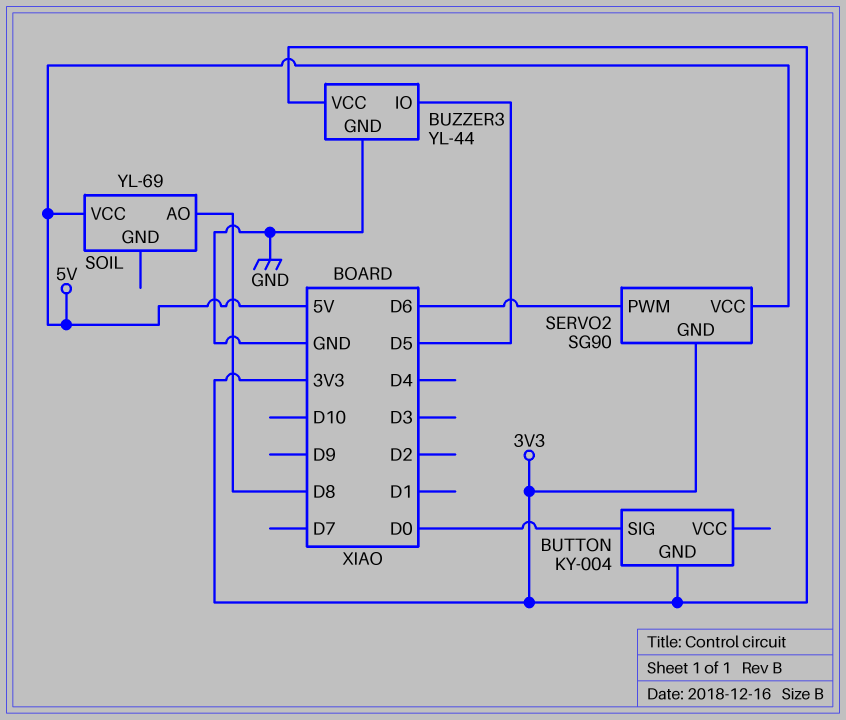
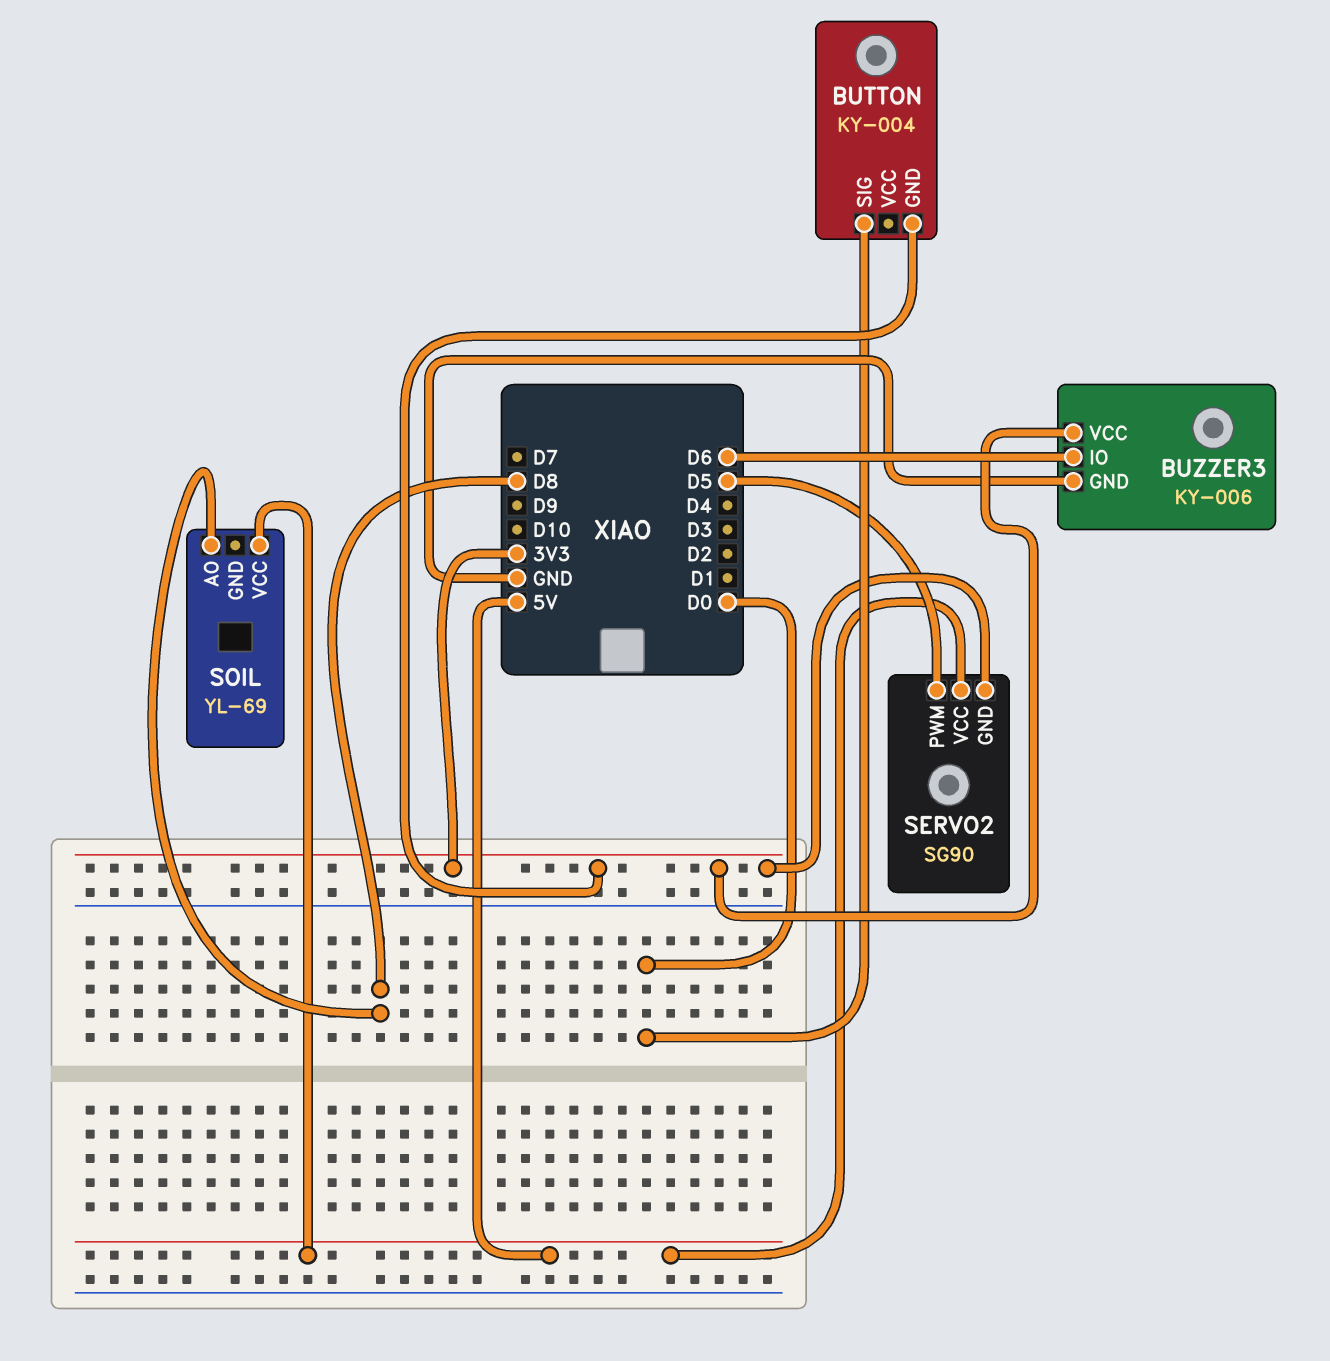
BUZZER3: YL-44 -> KY-006
BUZZER3 pin IO: D5 -> D6
SERVO2 pin PWM: D6 -> D5

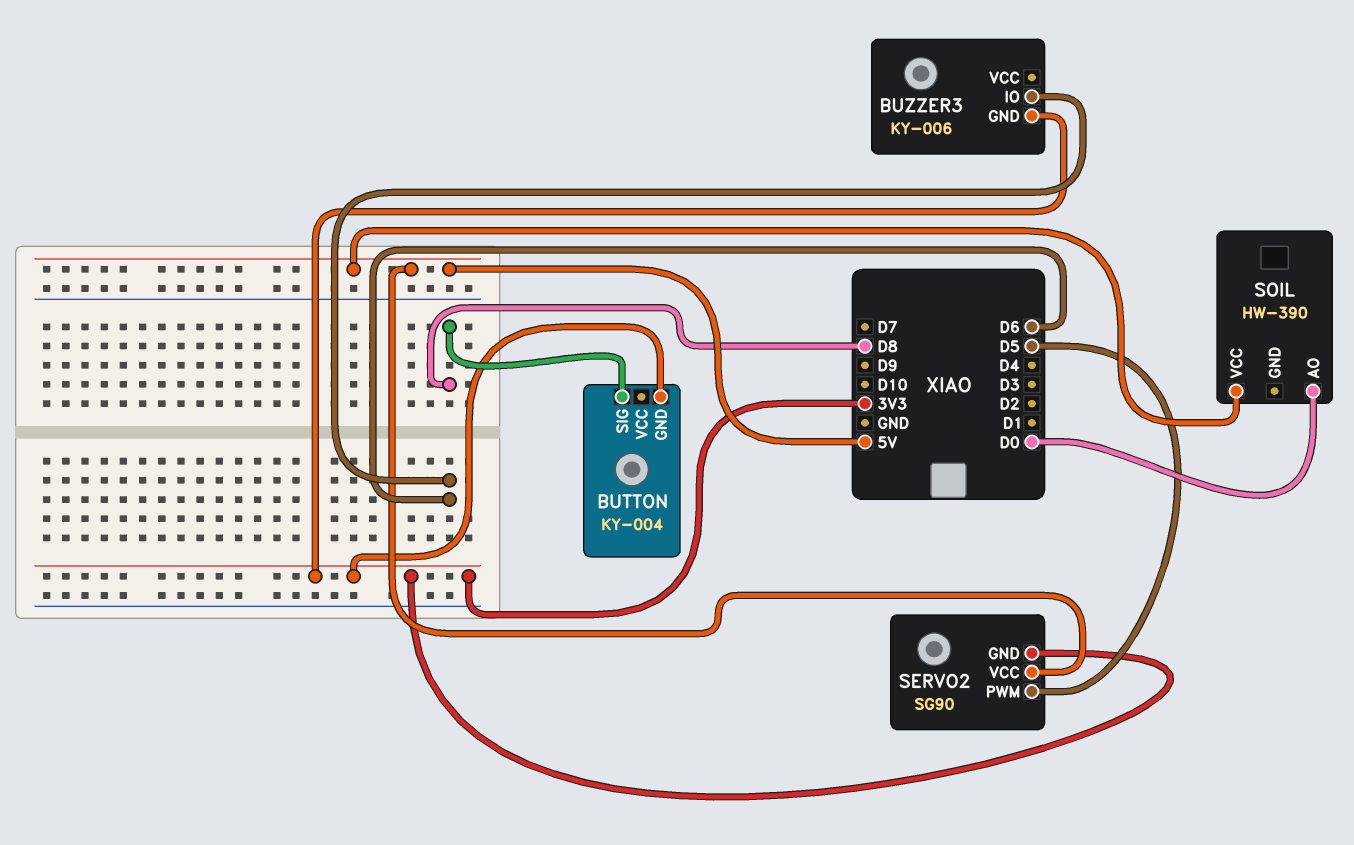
BUTTON pin SIG: D0 -> D8
BUZZER3 pin GND: GND -> 3V3
BUZZER3 pin VCC: 3V3 -> none
SOIL: YL-69 -> HW-390
SOIL pin AO: D8 -> D0

